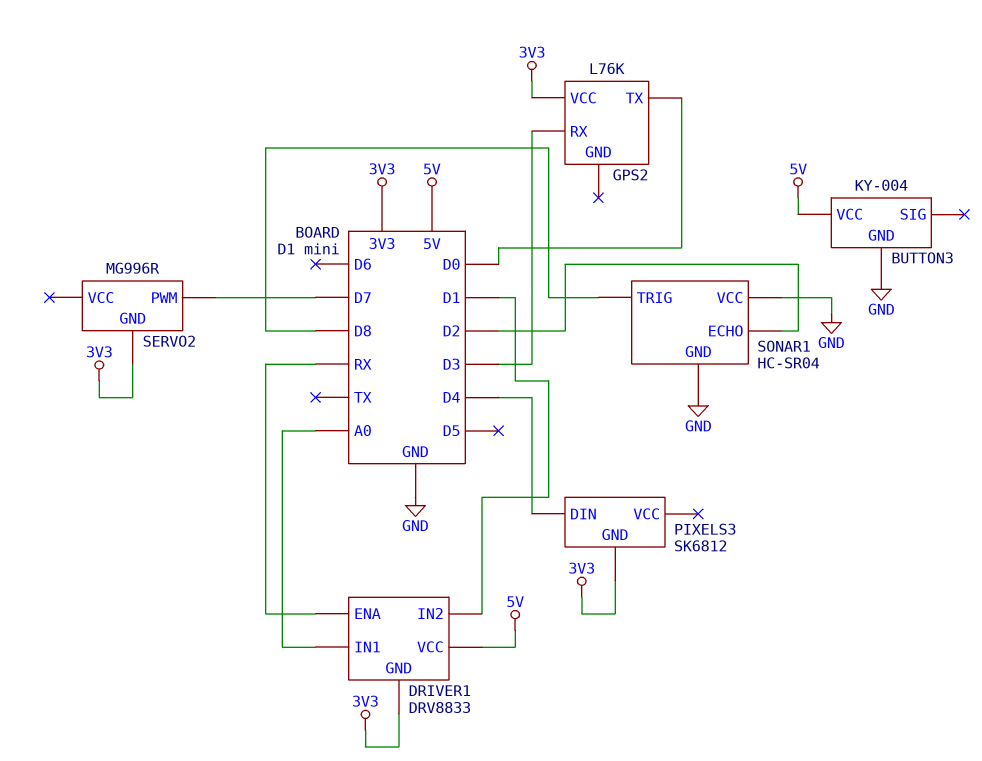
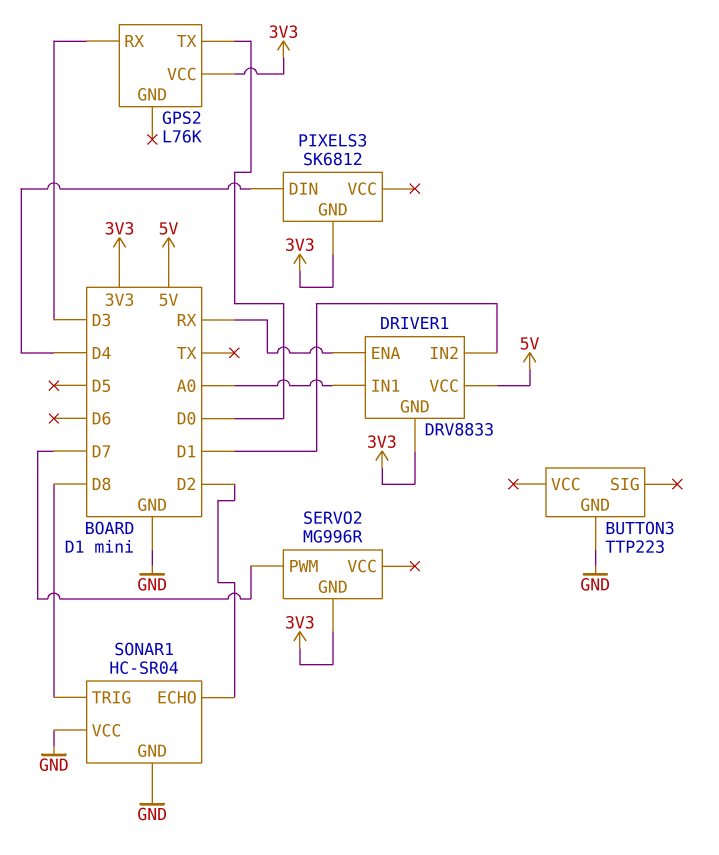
BUTTON3: KY-004 -> TTP223
BUTTON3 pin VCC: 5V -> none

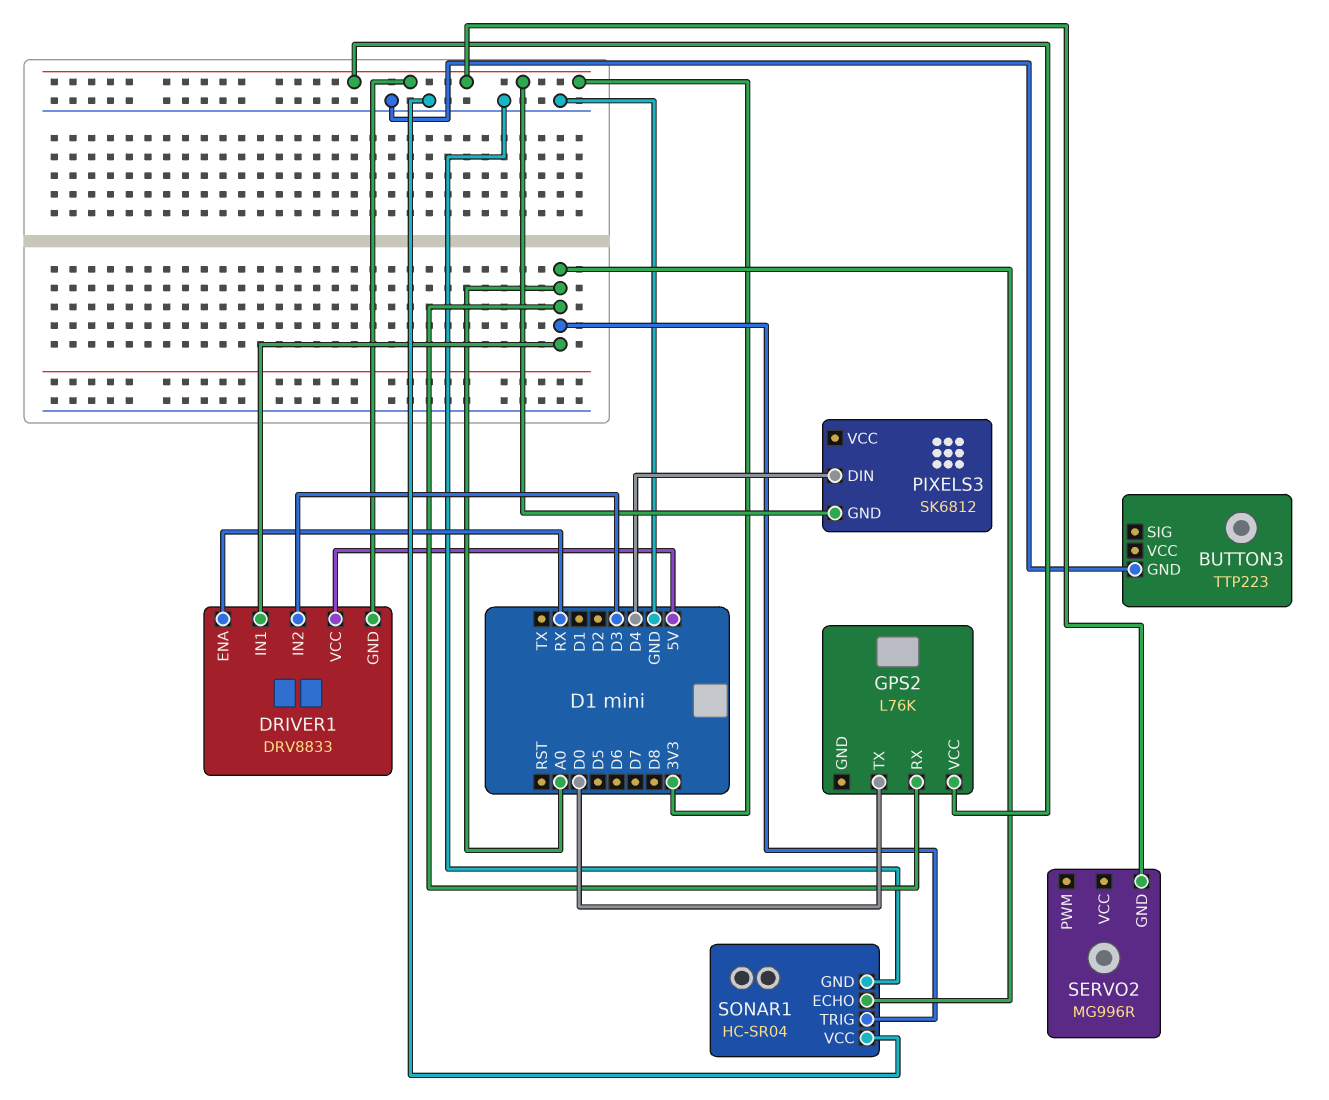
DRIVER1 pin IN2: D1 -> D3
GPS2 pin RX: D3 -> A0
SERVO2 pin PWM: D7 -> none
SONAR1 pin ECHO: D2 -> A0
SONAR1 pin TRIG: D8 -> A0

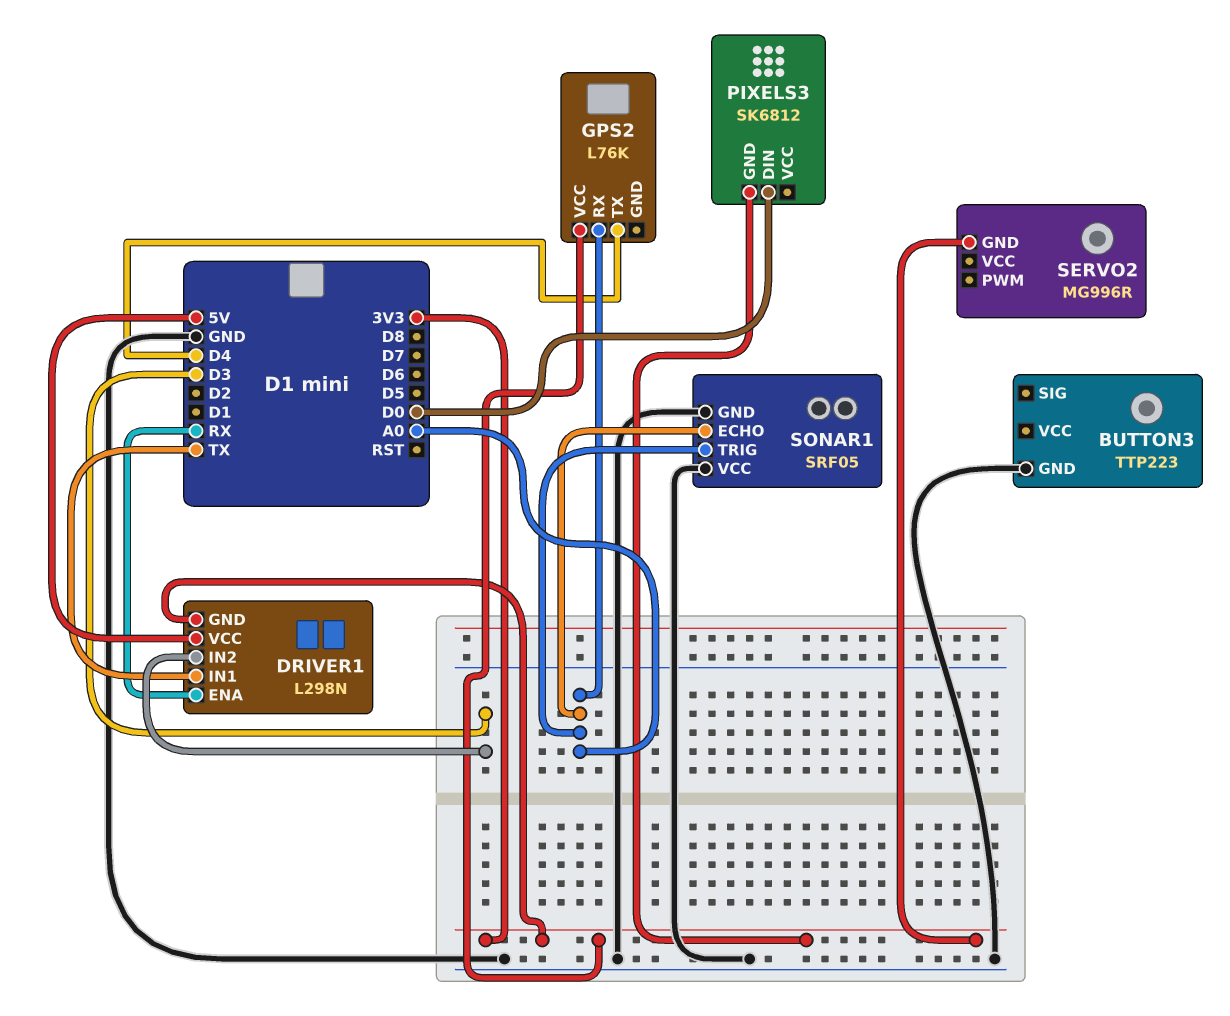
DRIVER1: DRV8833 -> L298N
DRIVER1 pin IN1: A0 -> TX
GPS2 pin TX: D0 -> D4
PIXELS3 pin DIN: D4 -> D0
SONAR1: HC-SR04 -> SRF05

